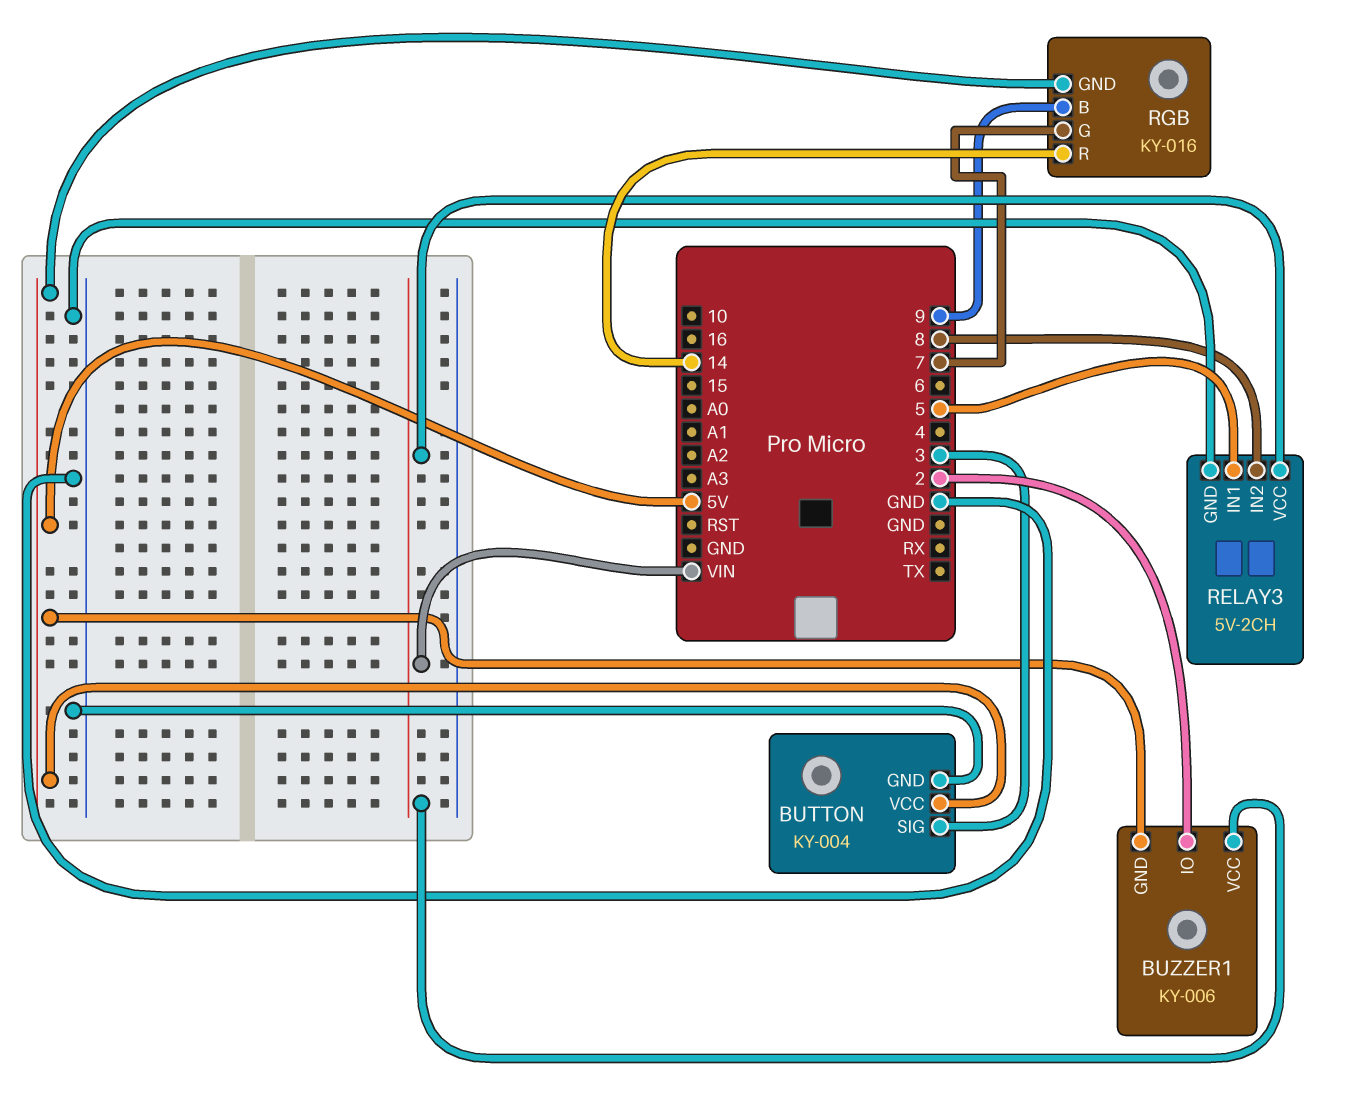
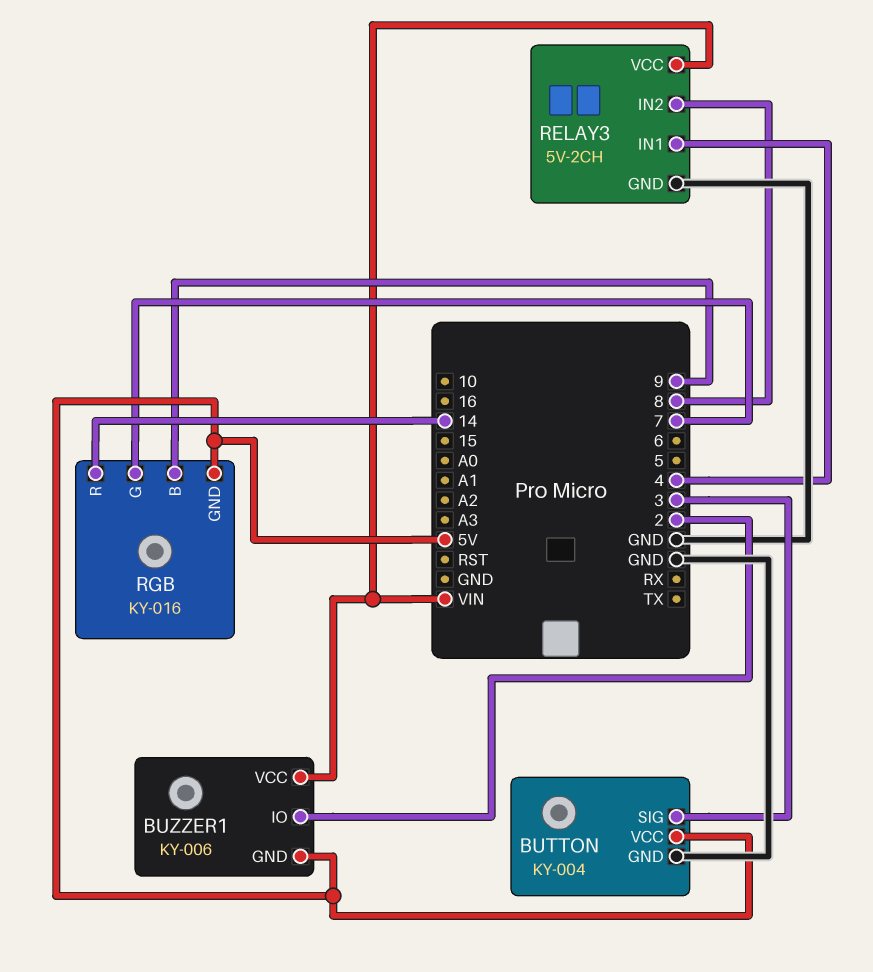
RELAY3 pin IN1: 5 -> 4

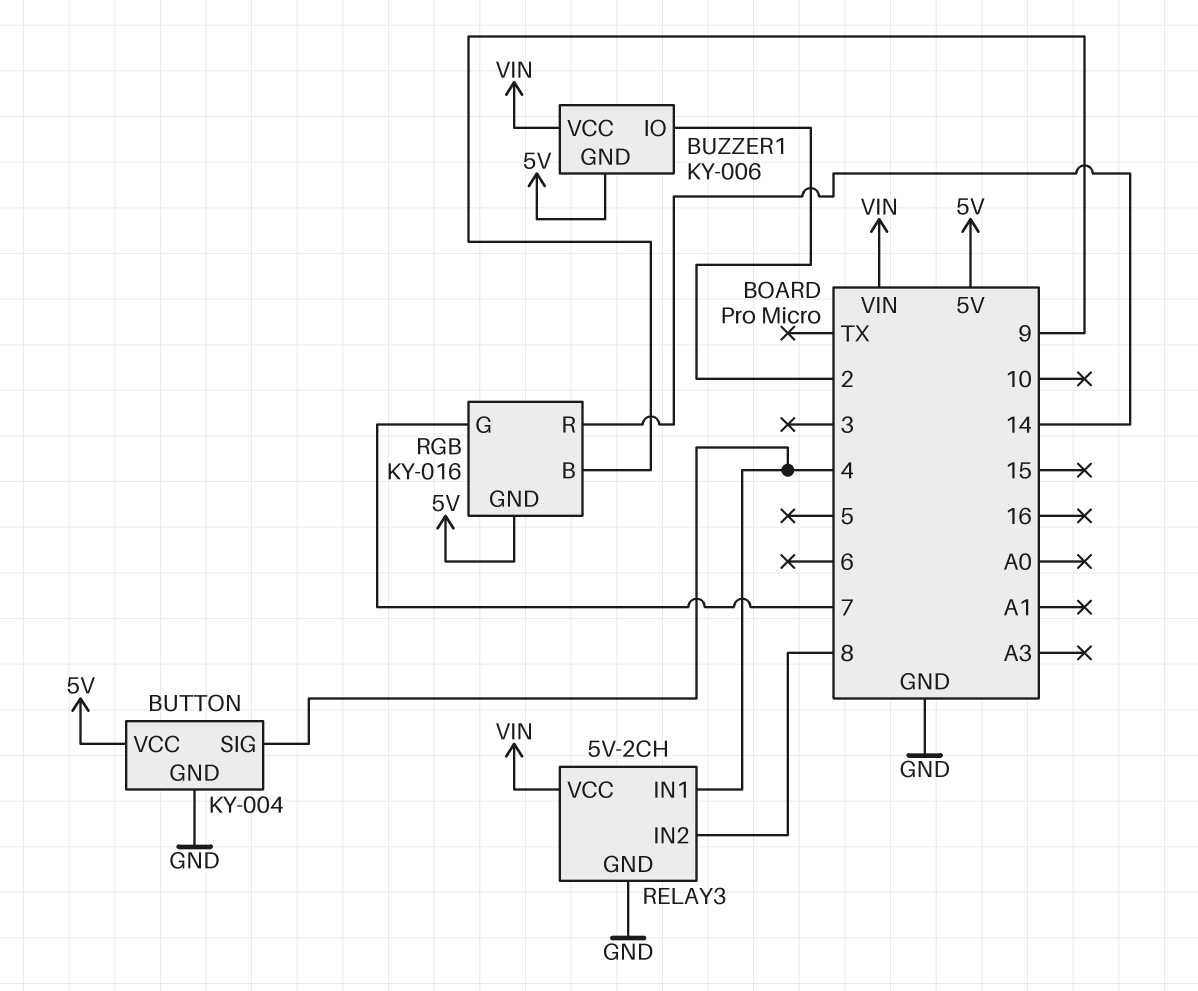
BUTTON pin SIG: 3 -> 4

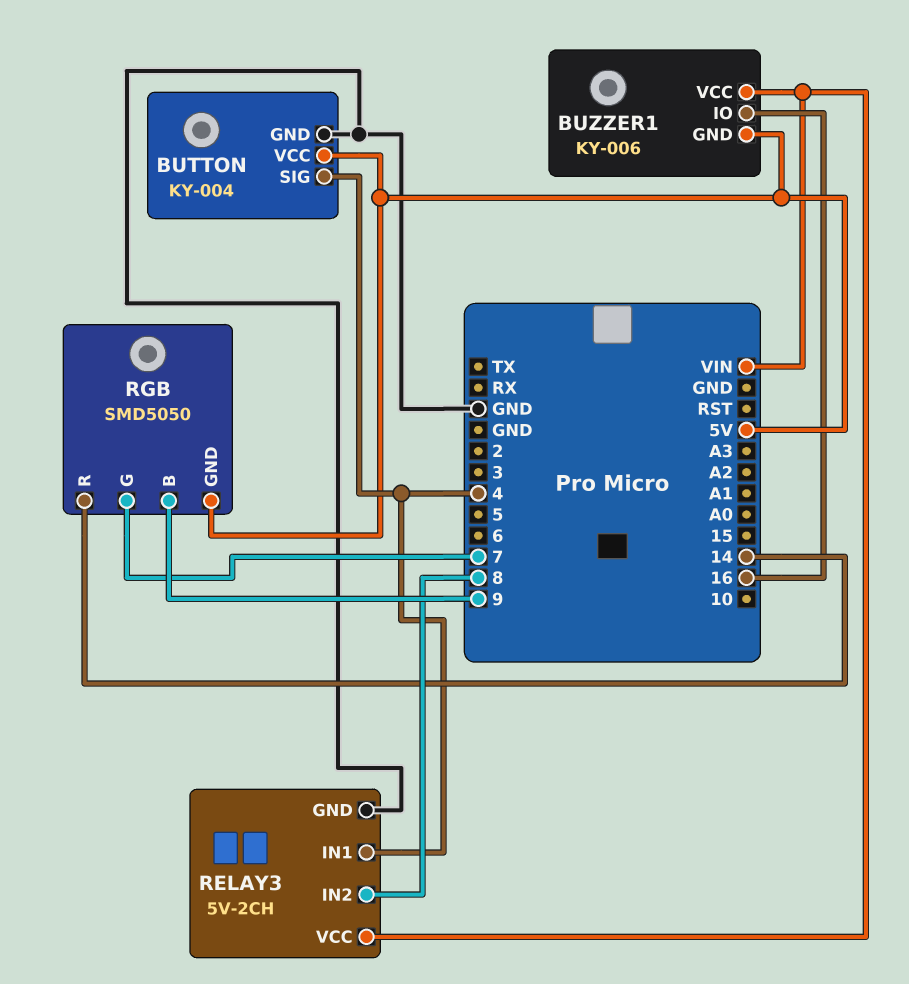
BUZZER1 pin IO: 2 -> 16
RGB: KY-016 -> SMD5050

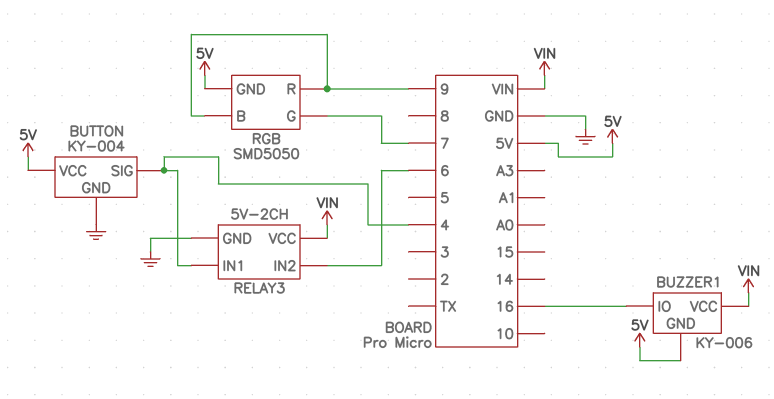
RELAY3 pin IN2: 8 -> 6
RGB pin R: 14 -> 9

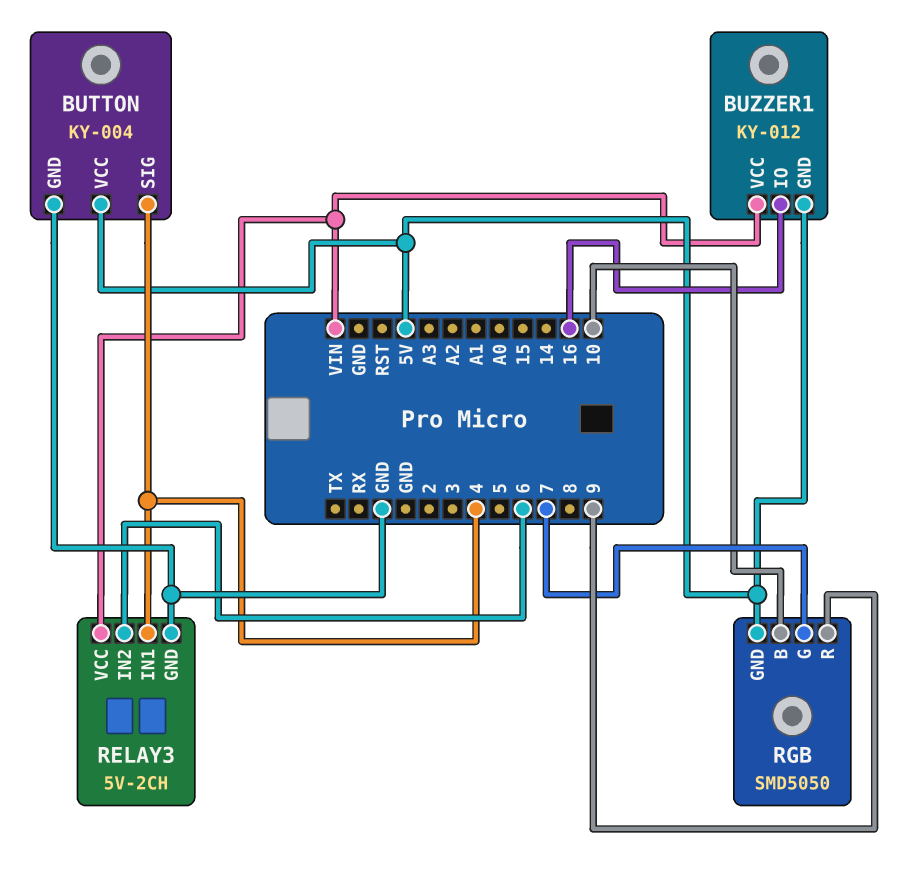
BUZZER1: KY-006 -> KY-012
RGB pin B: 9 -> 10

